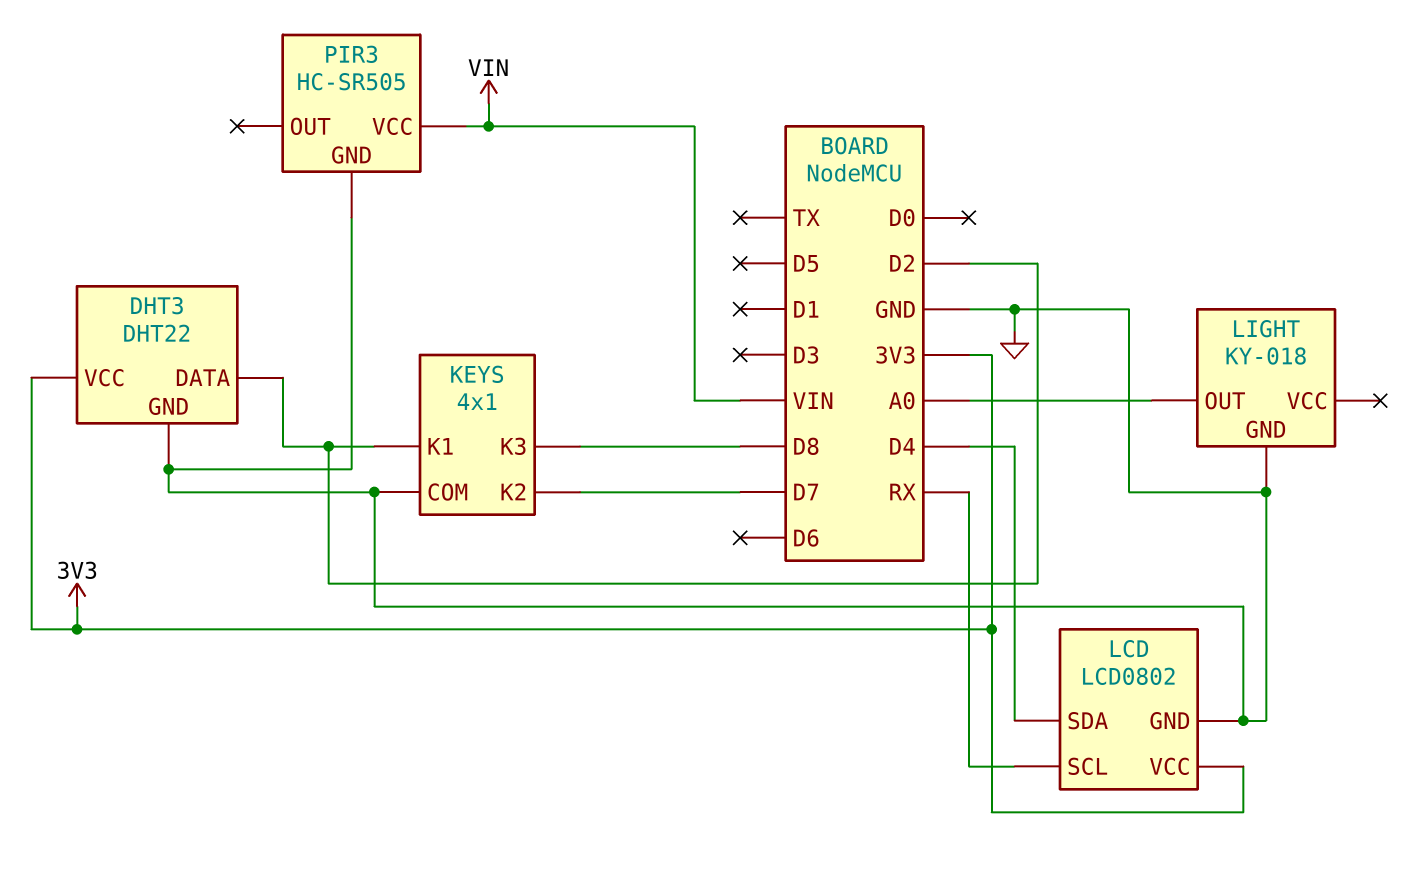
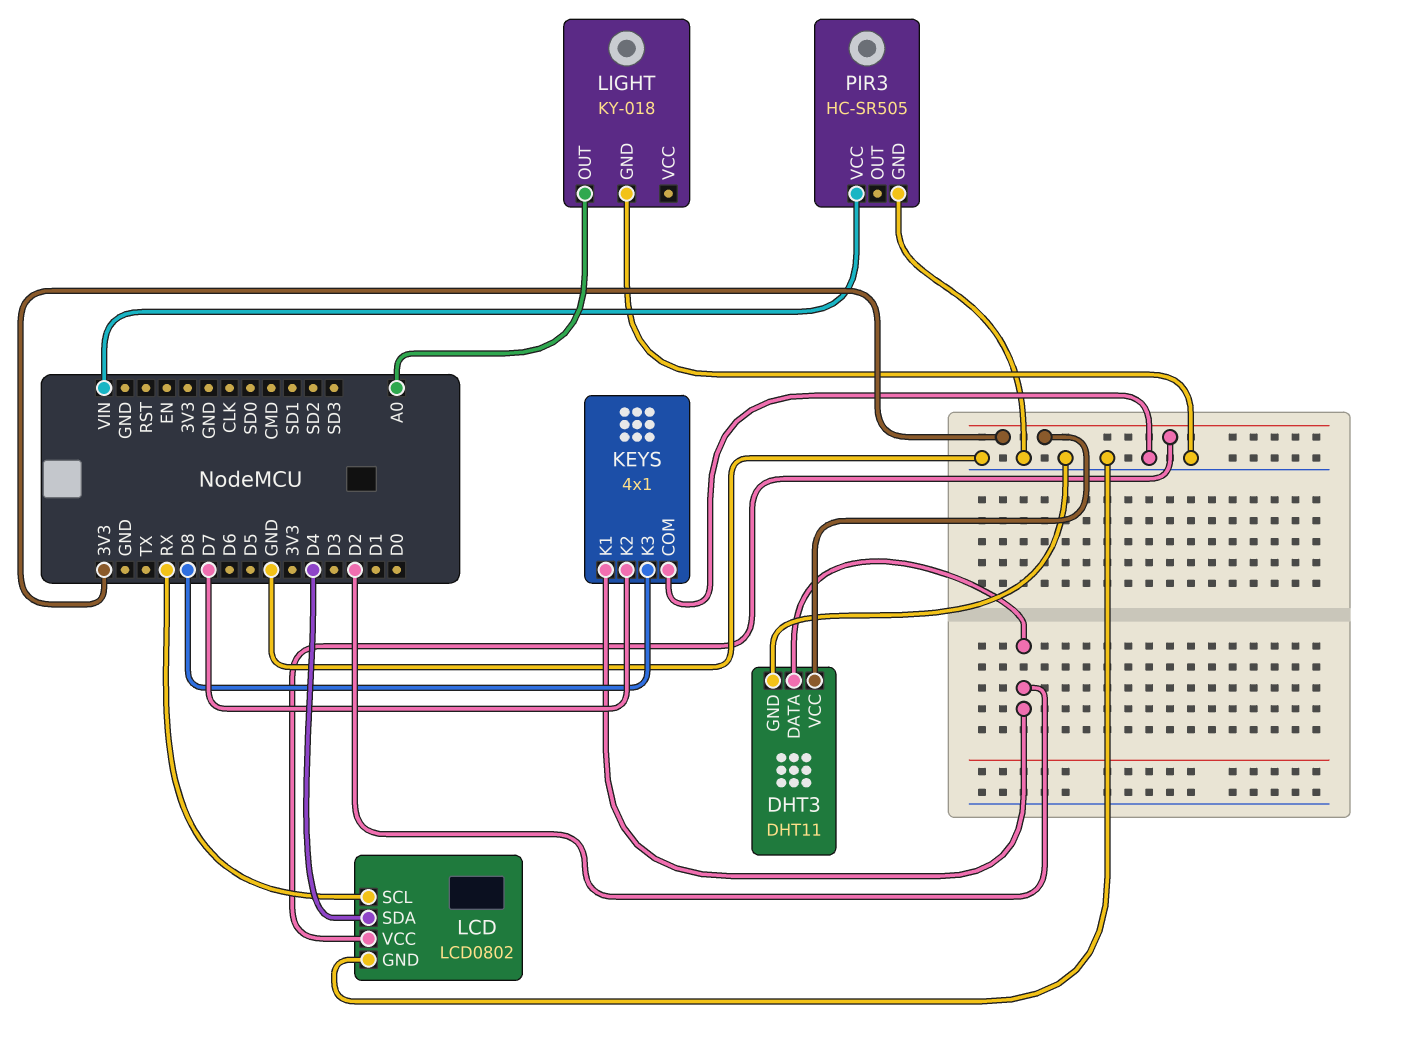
DHT3: DHT22 -> DHT11

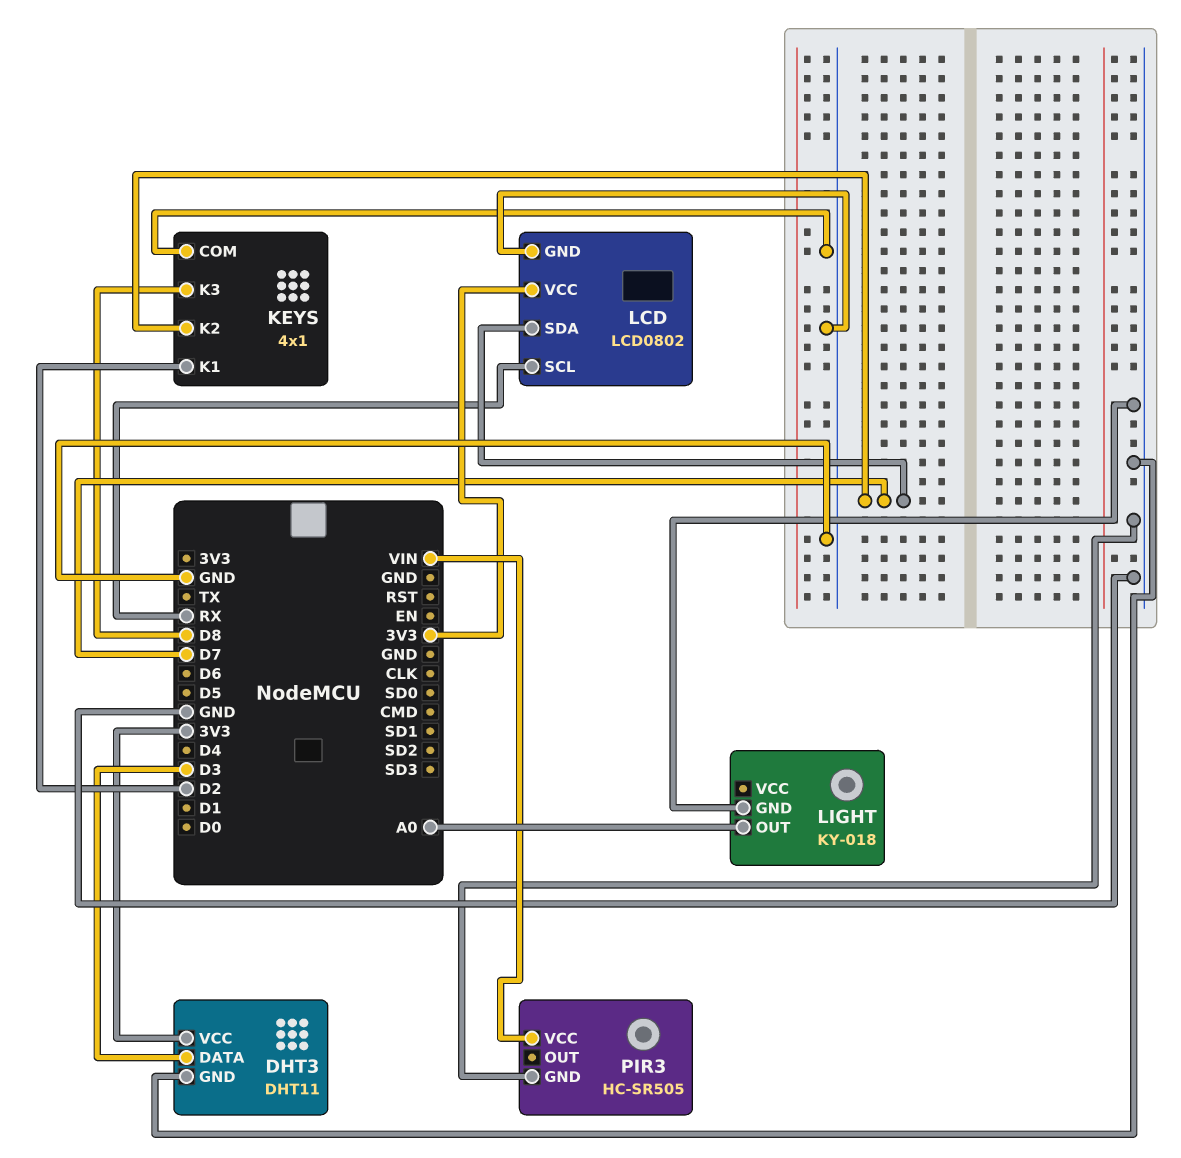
DHT3 pin DATA: D2 -> D3
LCD pin SDA: D4 -> D7

